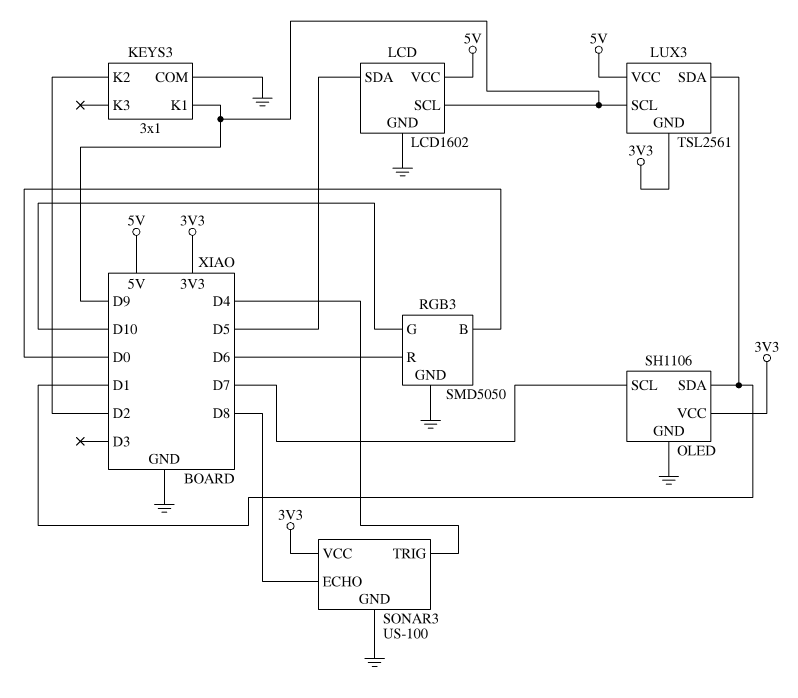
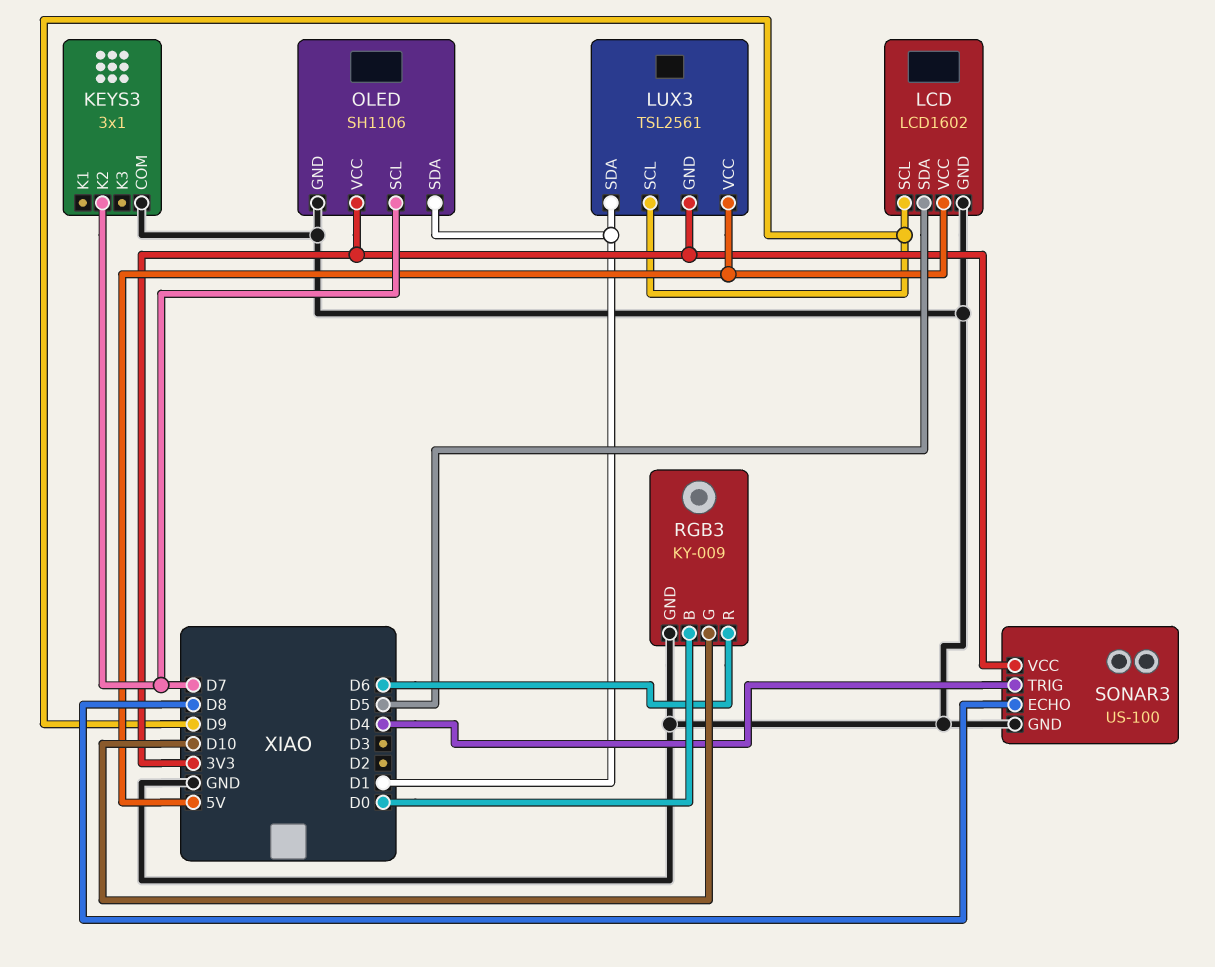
KEYS3 pin K1: D9 -> none
KEYS3 pin K2: D2 -> D7
RGB3: SMD5050 -> KY-009

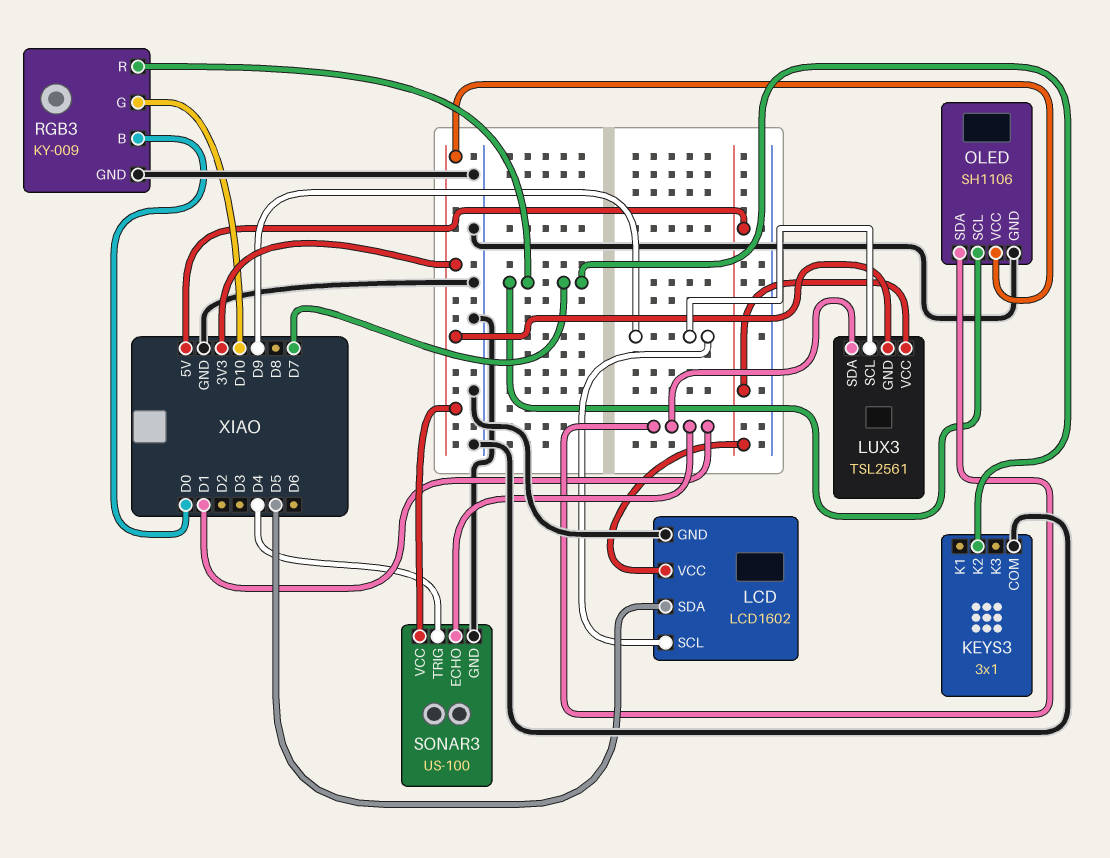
RGB3 pin R: D6 -> D7
SONAR3 pin ECHO: D8 -> D1

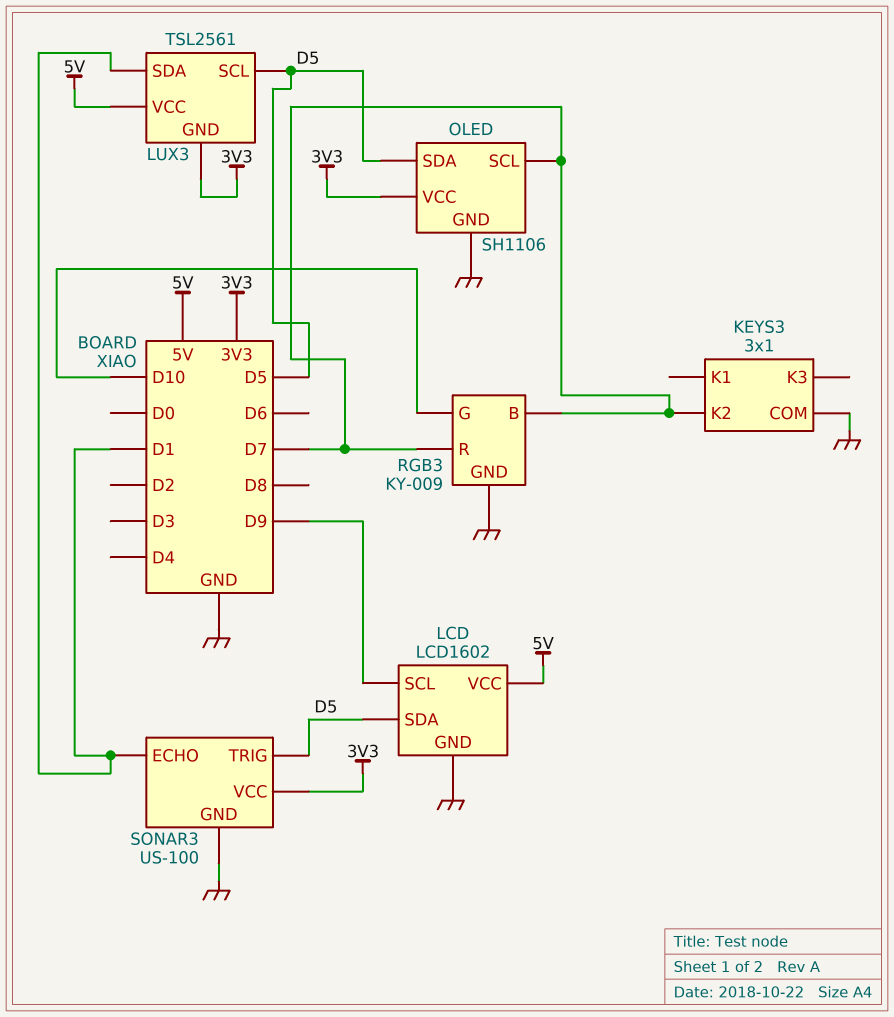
LUX3 pin SCL: D9 -> D5
OLED pin SDA: D1 -> D5
RGB3 pin B: D0 -> D7
SONAR3 pin TRIG: D4 -> D5

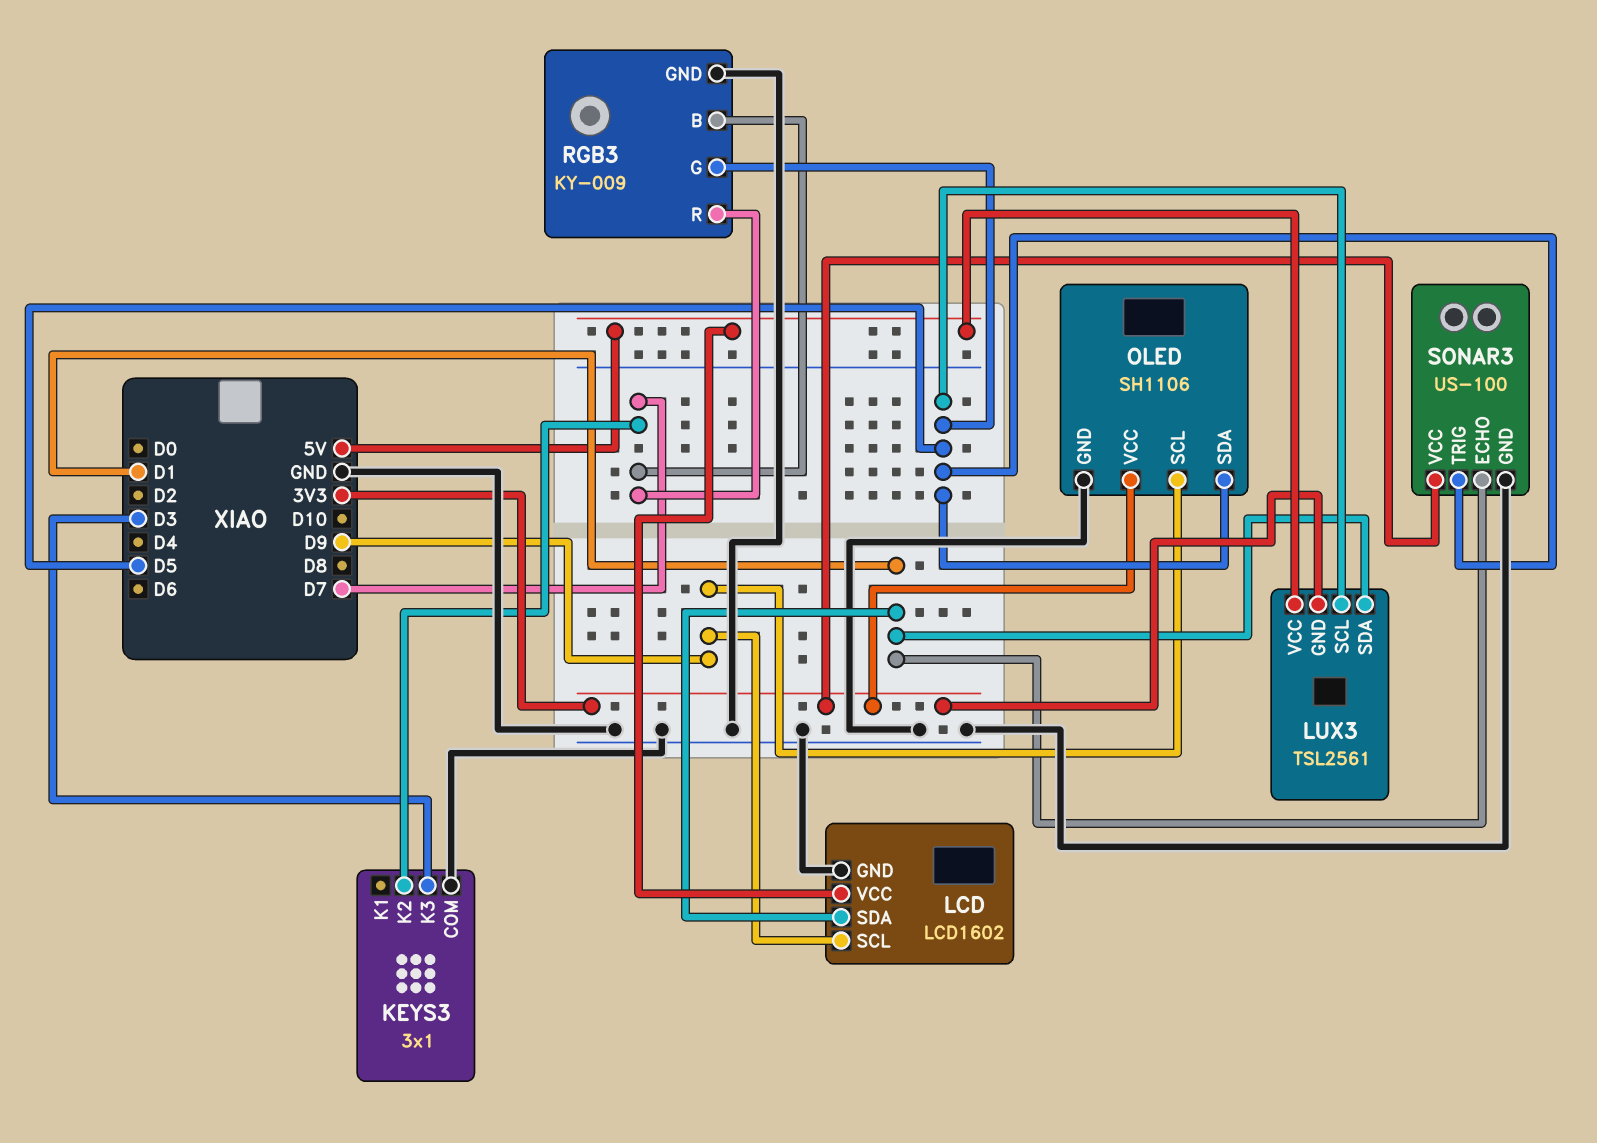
KEYS3 pin K3: none -> D3
LCD pin SDA: D5 -> D1
OLED pin SCL: D7 -> D9
RGB3 pin G: D10 -> D5

